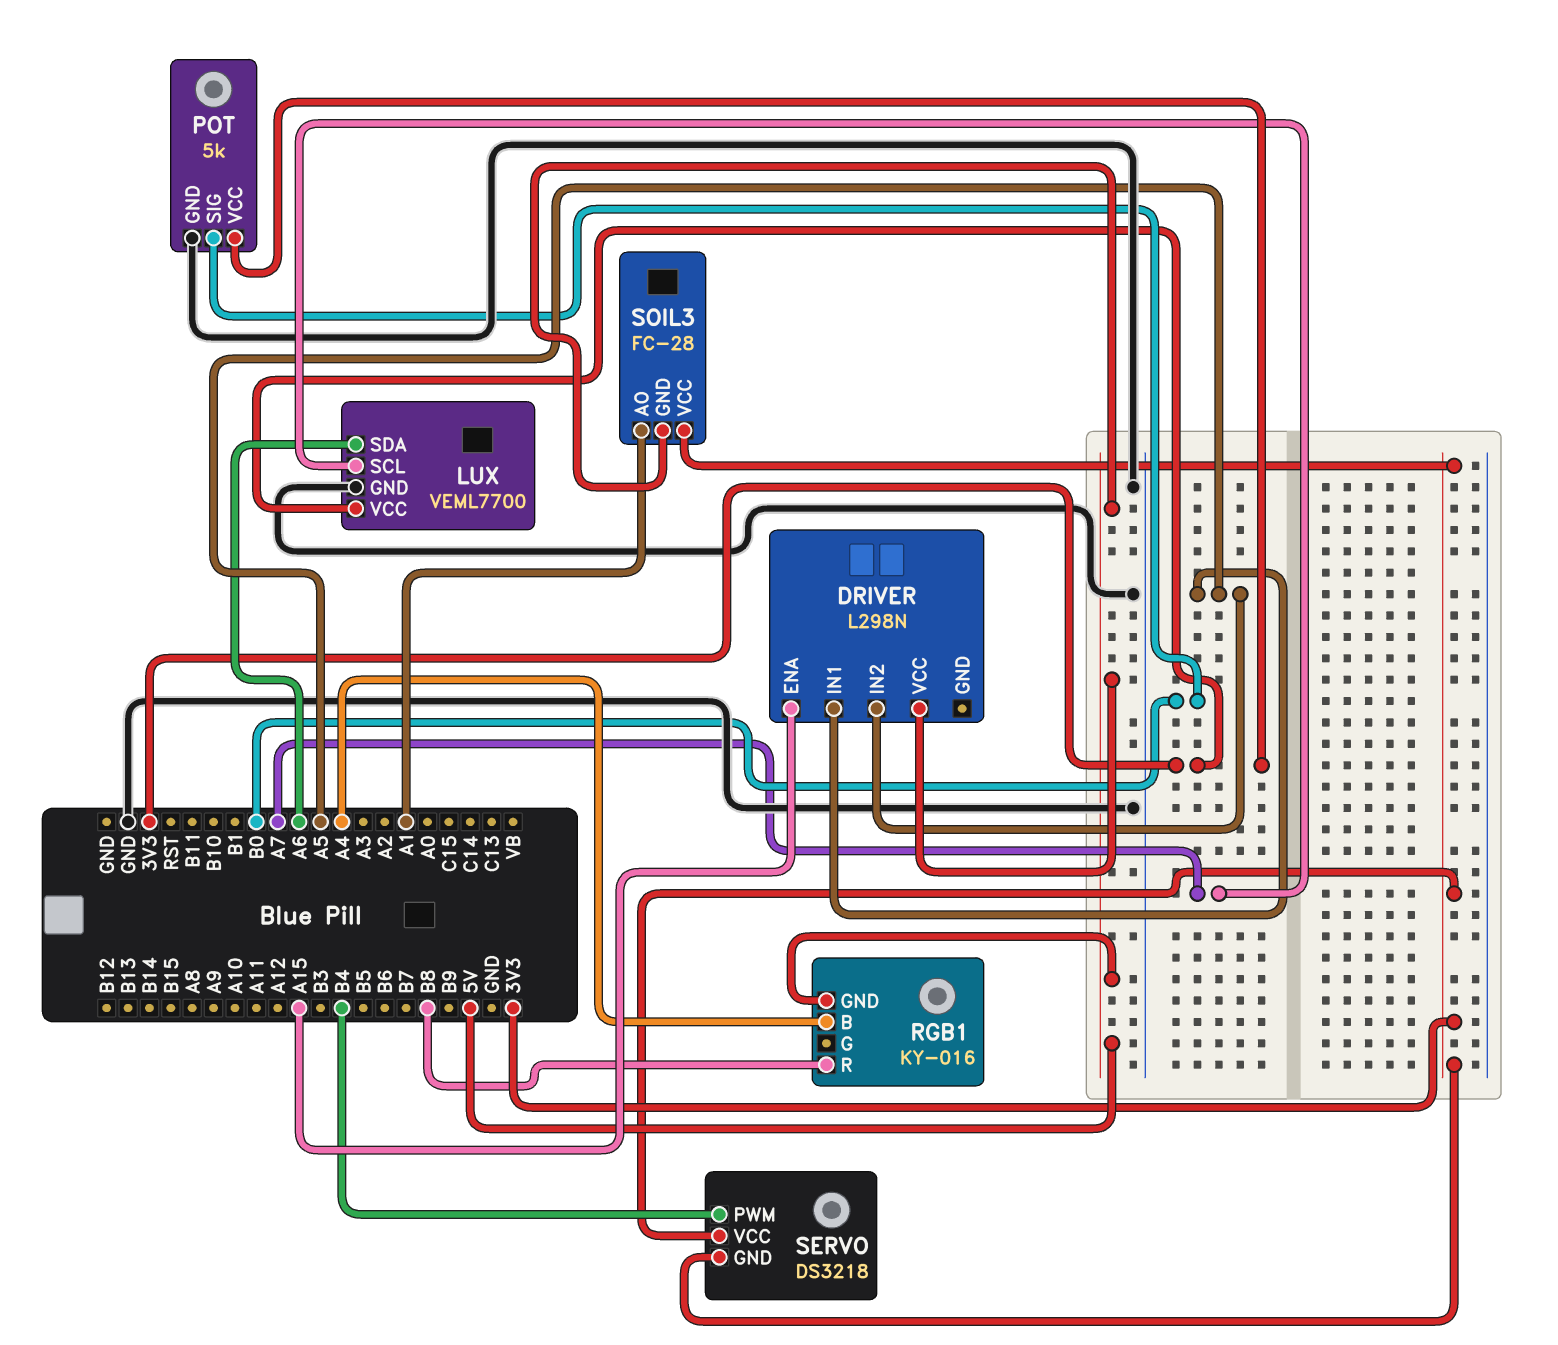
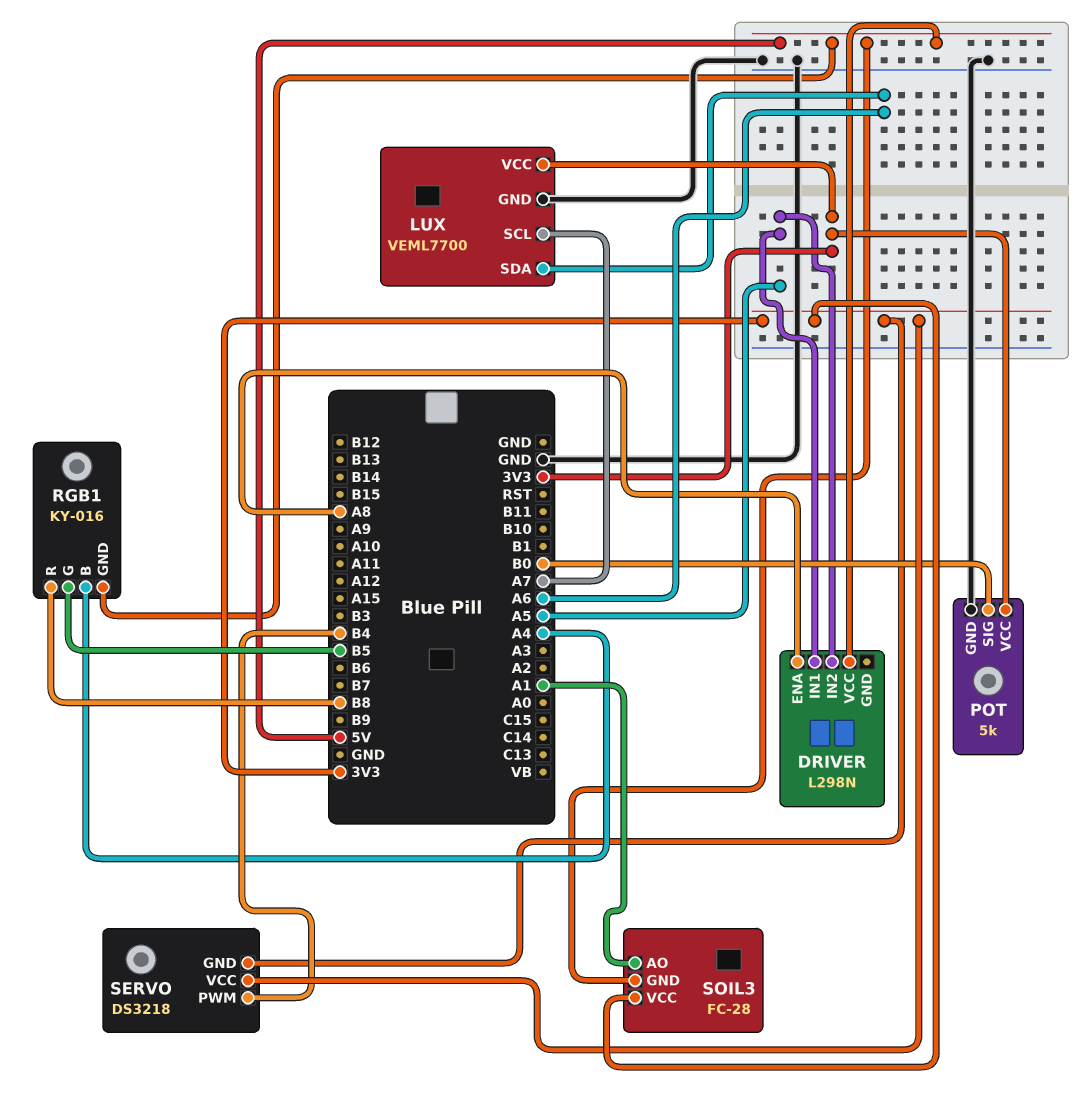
DRIVER pin ENA: A15 -> A8
RGB1 pin G: none -> B5

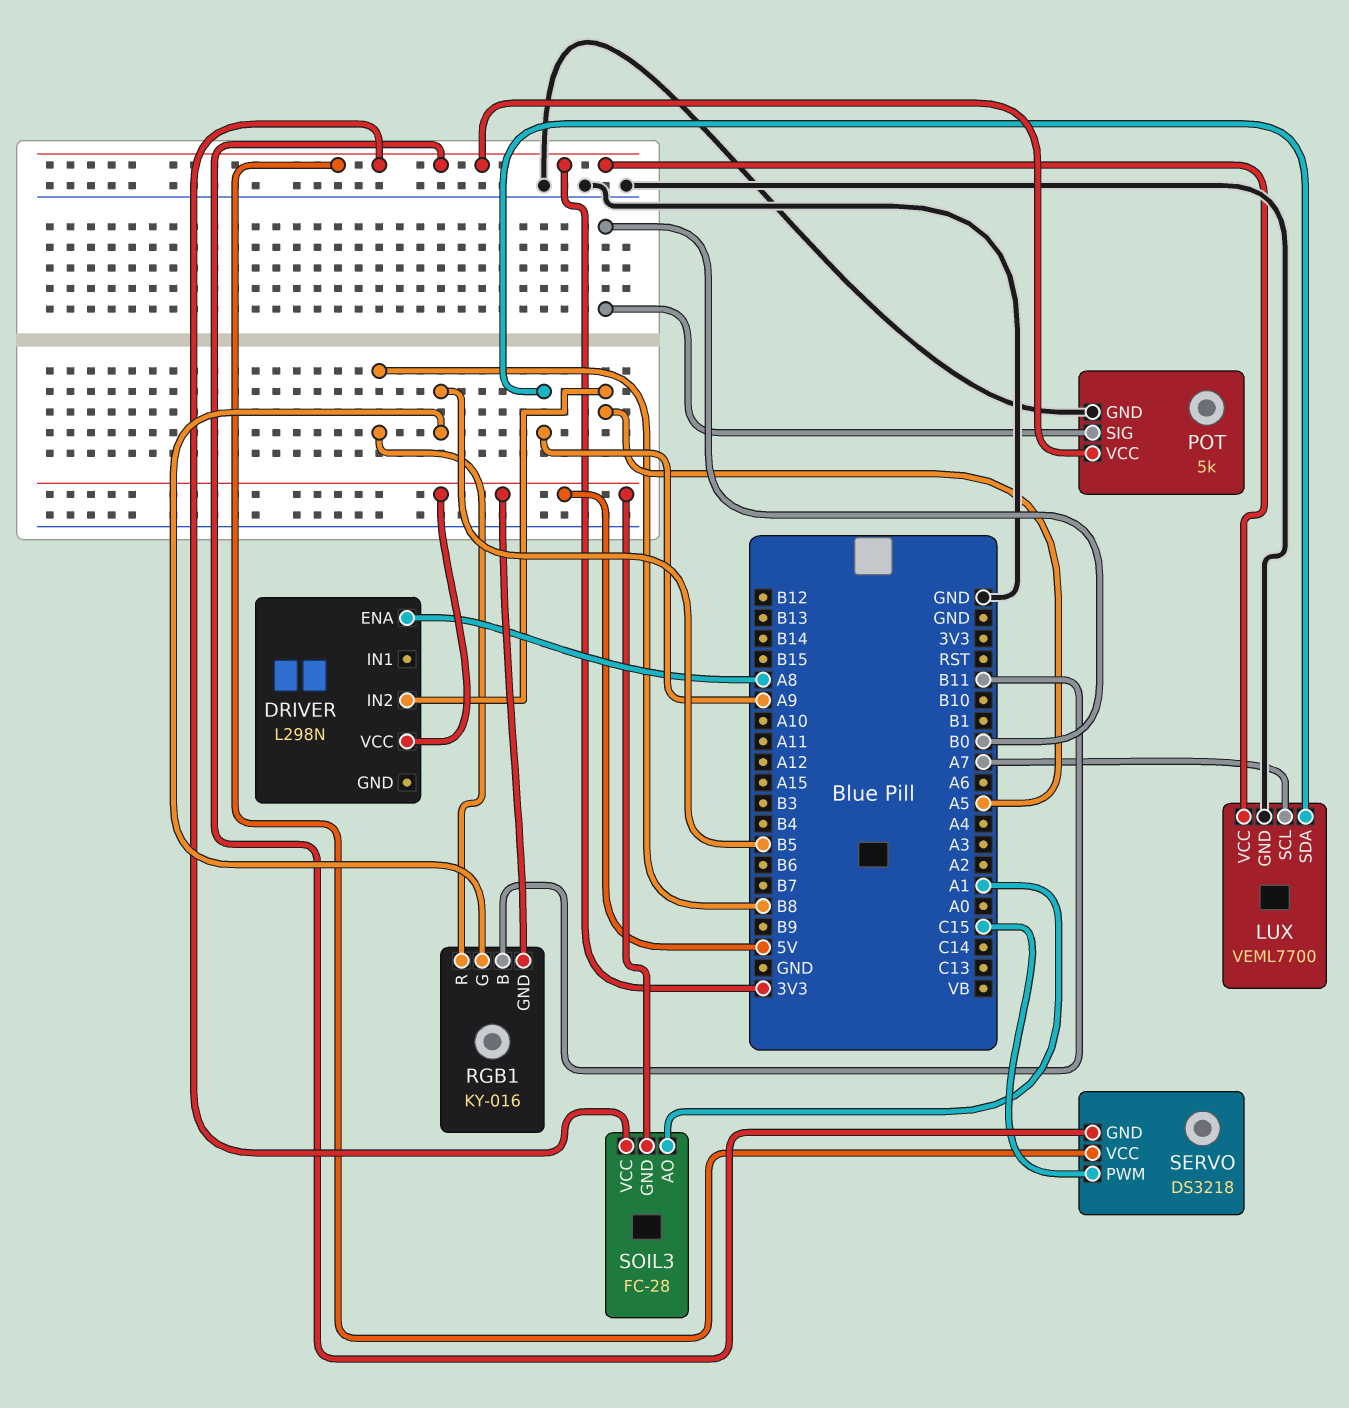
DRIVER pin IN1: A5 -> none
LUX pin SDA: A6 -> A9
RGB1 pin B: A4 -> B11
SERVO pin PWM: B4 -> C15

